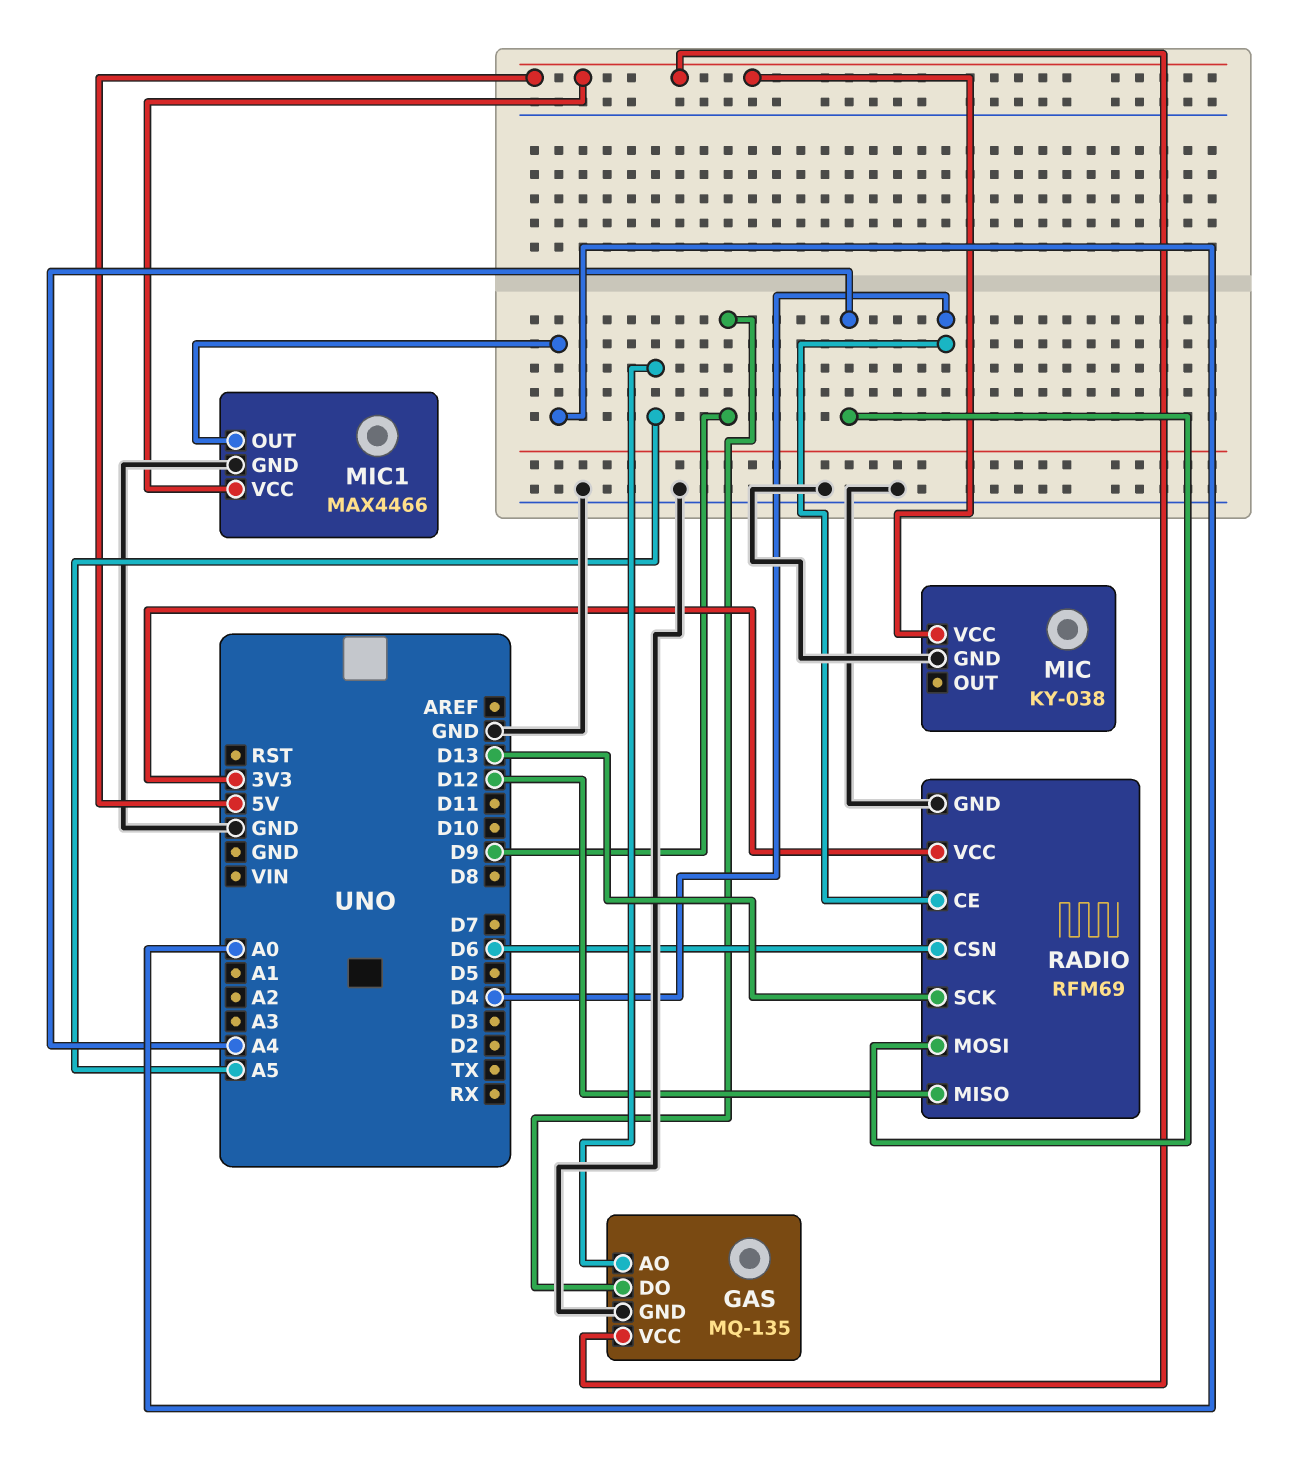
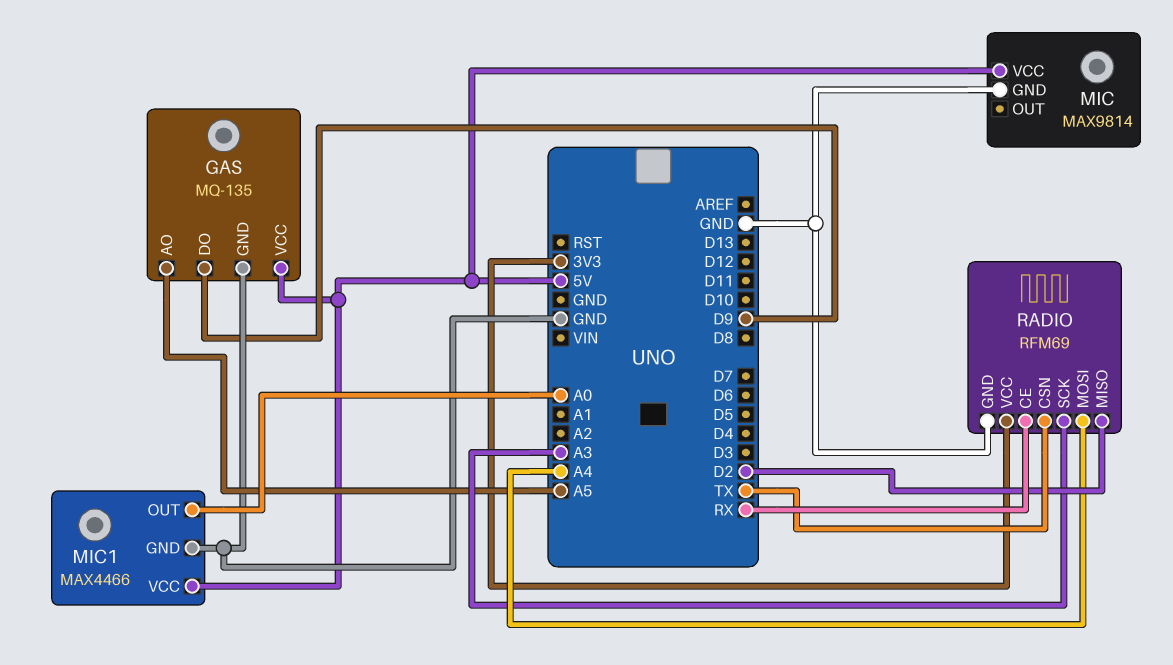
MIC: KY-038 -> MAX9814
RADIO pin CE: D4 -> RX
RADIO pin CSN: D6 -> TX
RADIO pin MISO: D12 -> D2
RADIO pin SCK: D13 -> A3

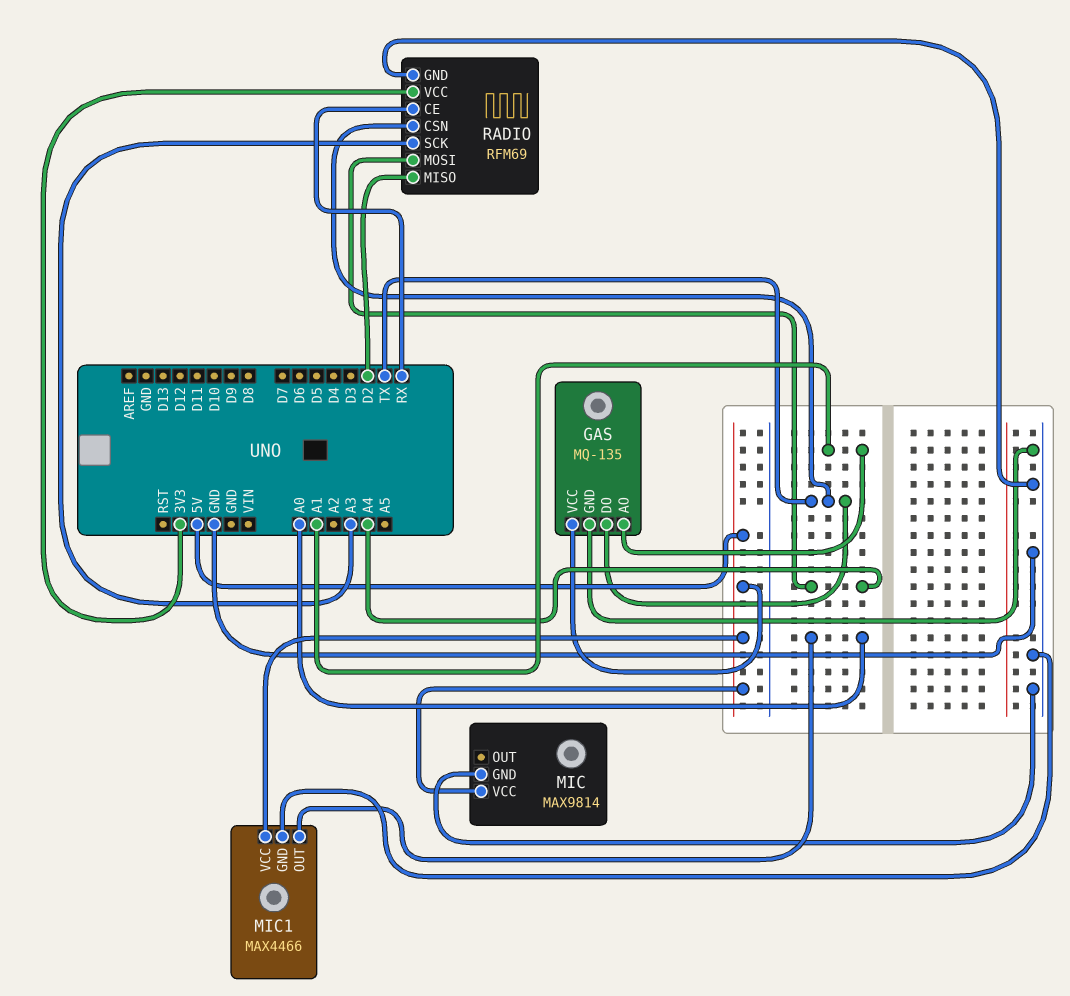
GAS pin AO: A5 -> A1
GAS pin DO: D9 -> TX

